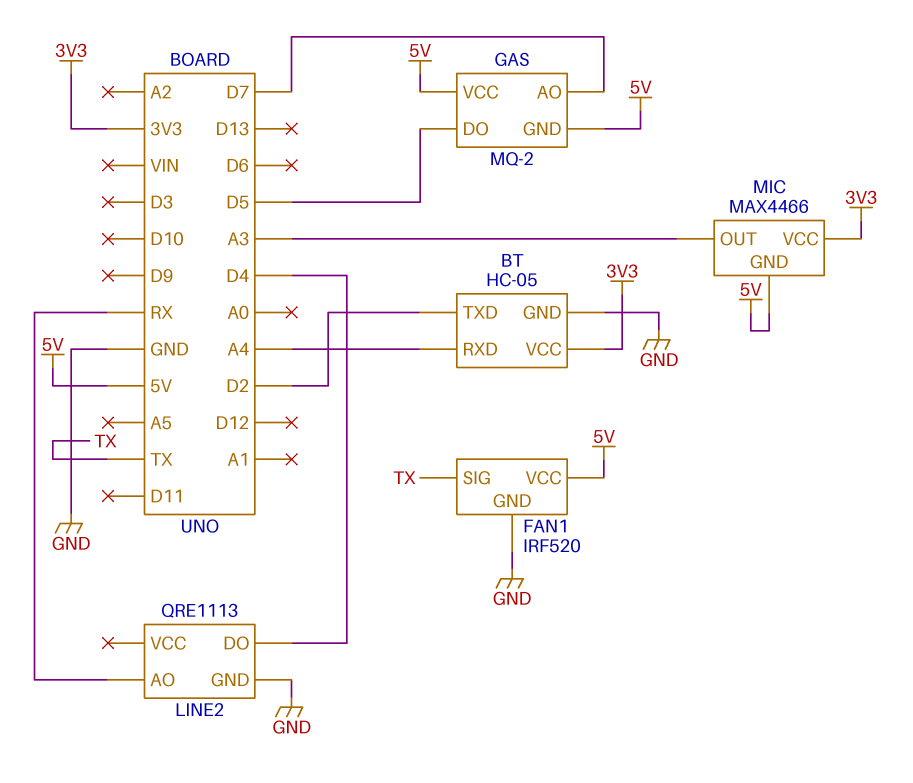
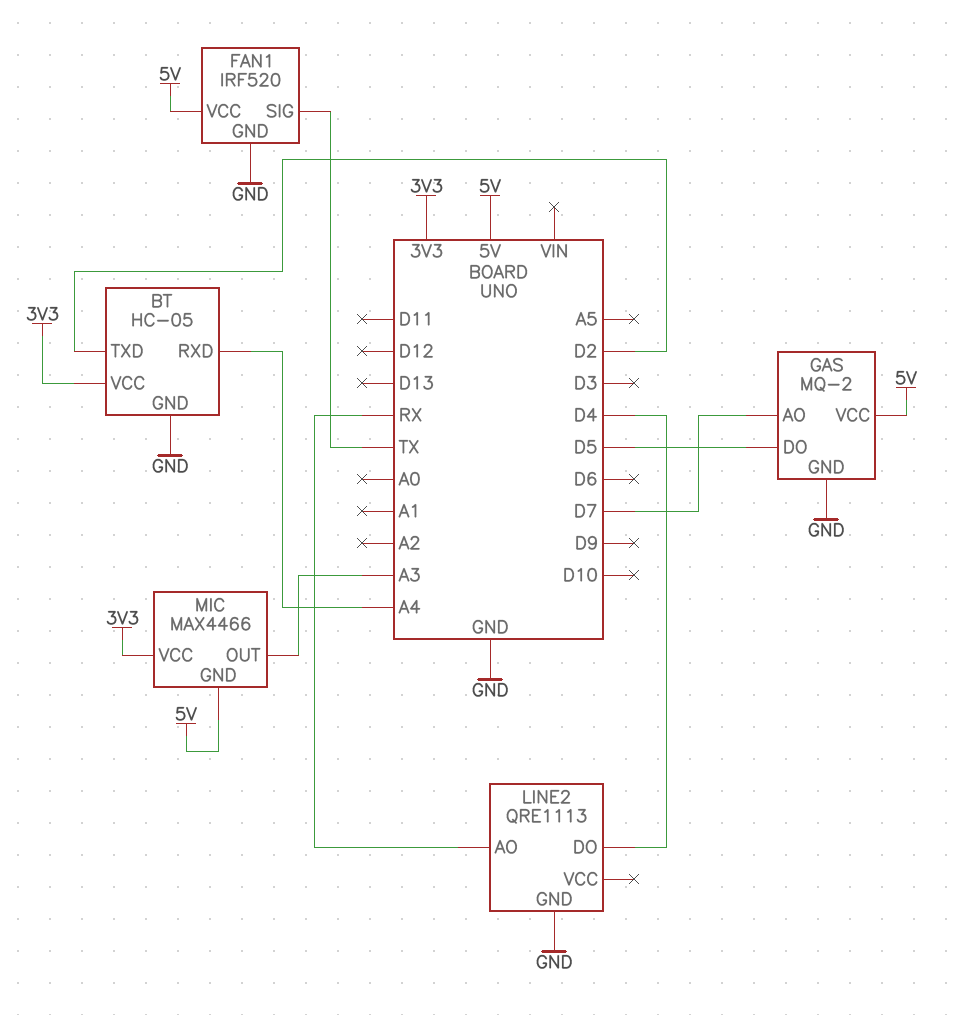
GAS pin GND: 5V -> GND

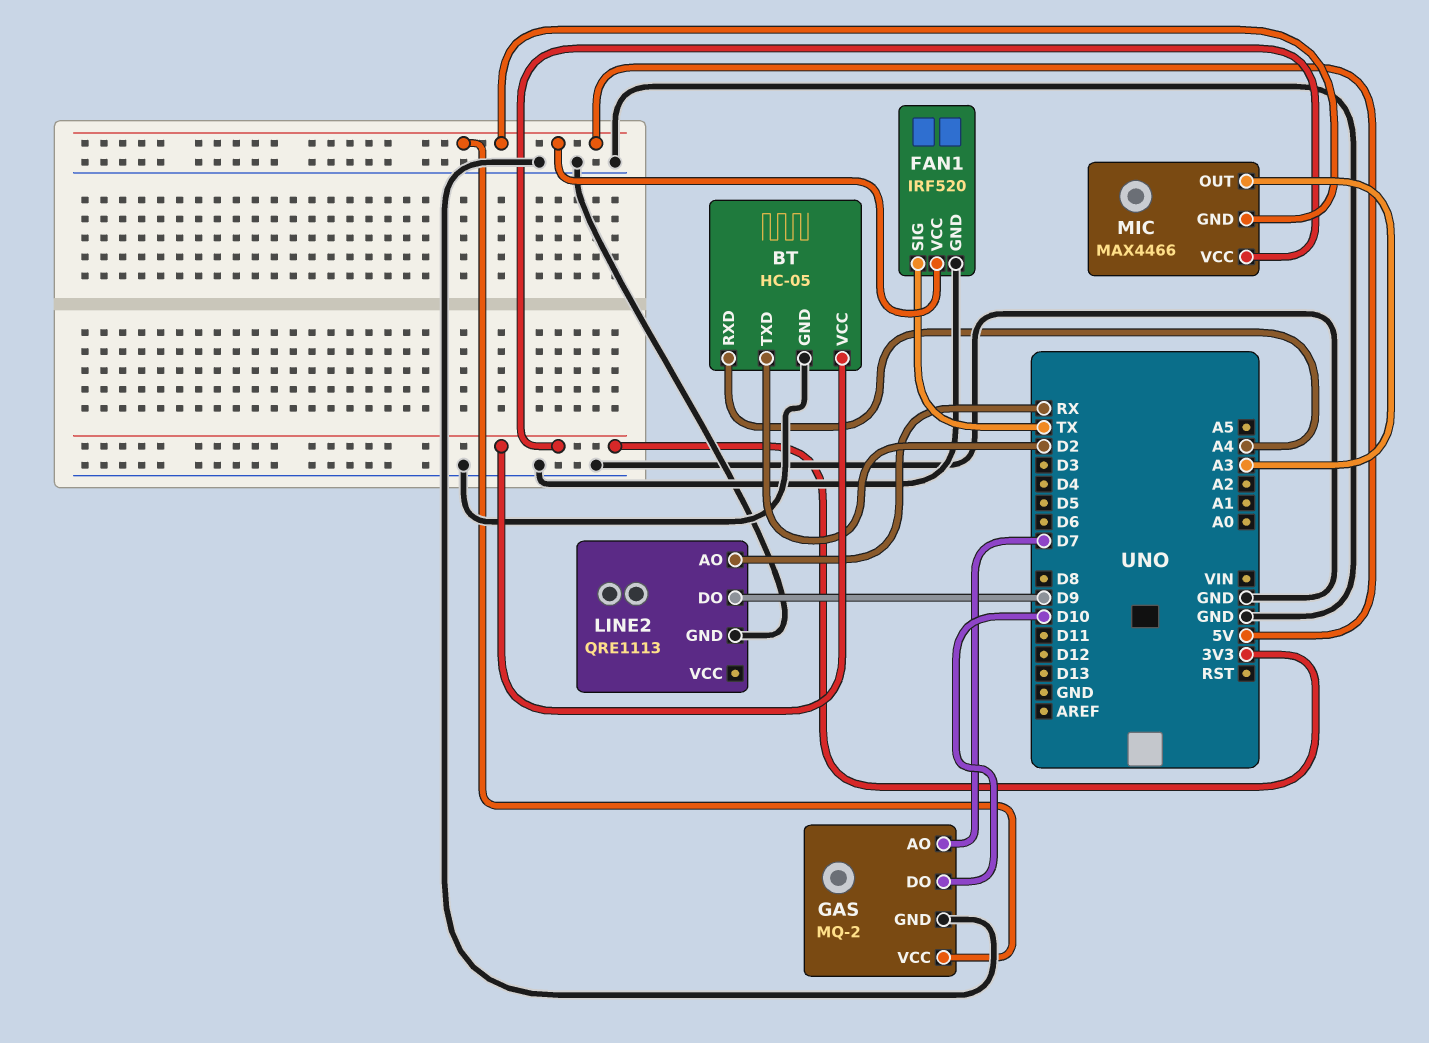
GAS pin DO: D5 -> D10
LINE2 pin DO: D4 -> D9

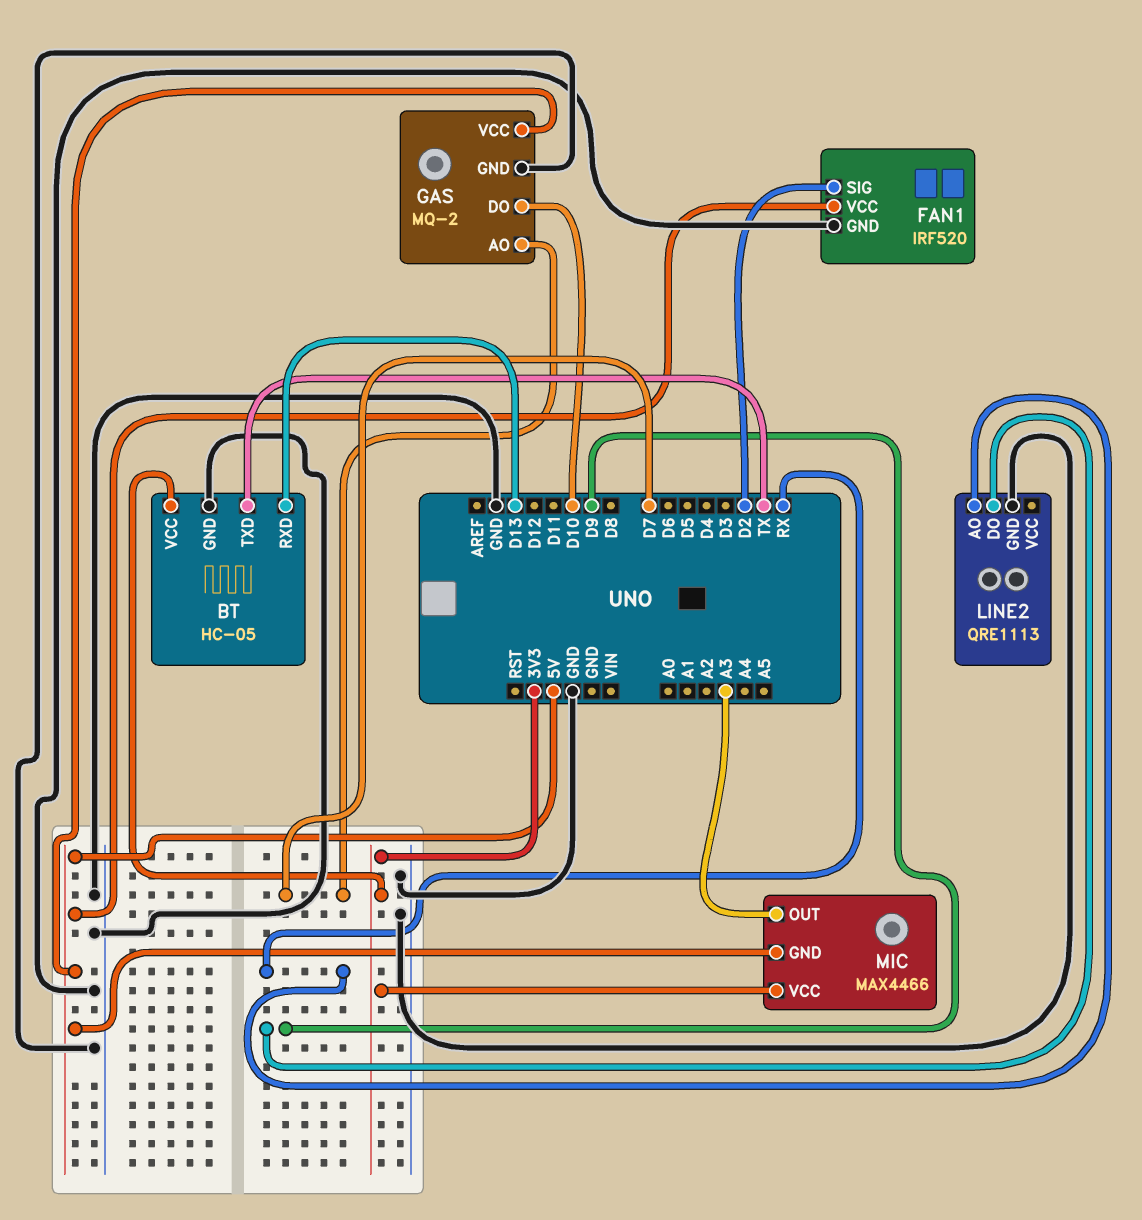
BT pin RXD: A4 -> D13
BT pin TXD: D2 -> TX
FAN1 pin SIG: TX -> D2

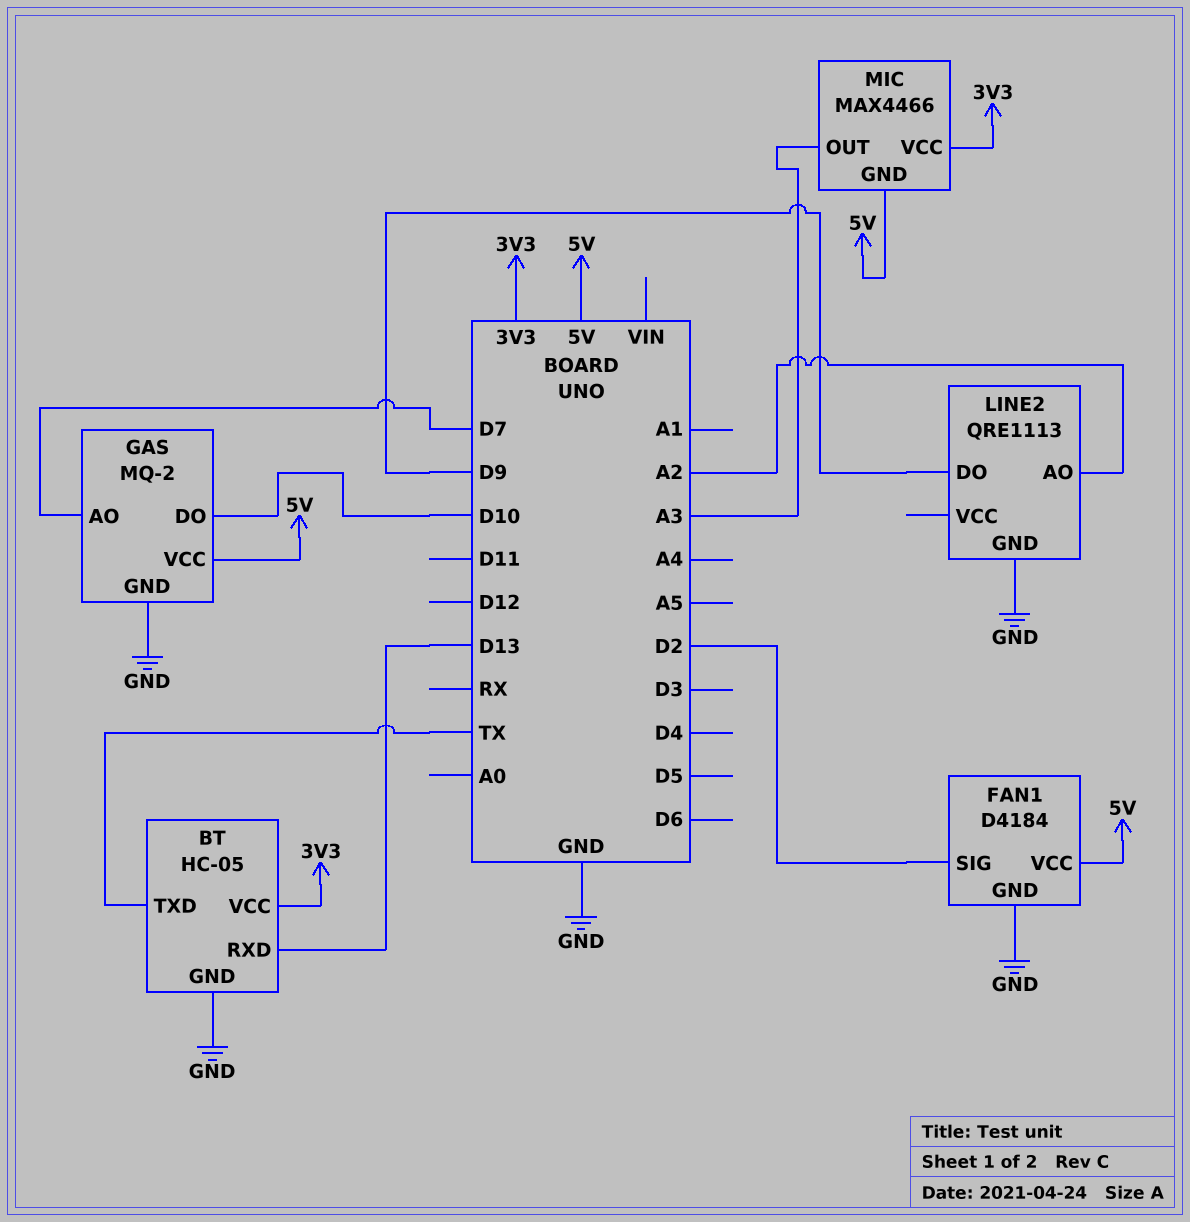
FAN1: IRF520 -> D4184
LINE2 pin AO: RX -> A2

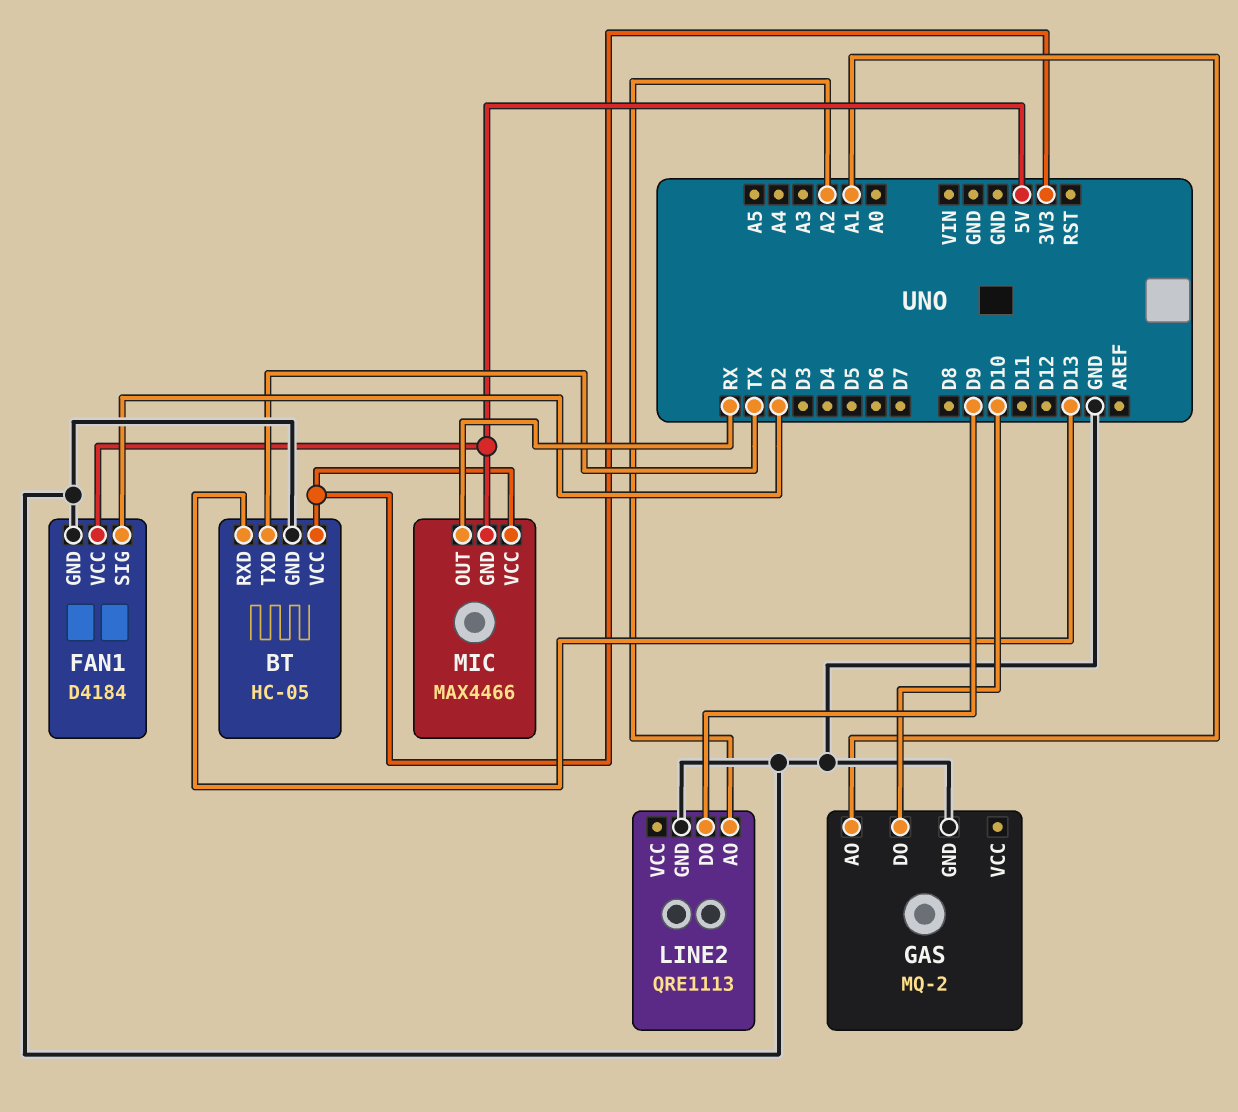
GAS pin AO: D7 -> A1
GAS pin VCC: 5V -> none
MIC pin OUT: A3 -> RX

